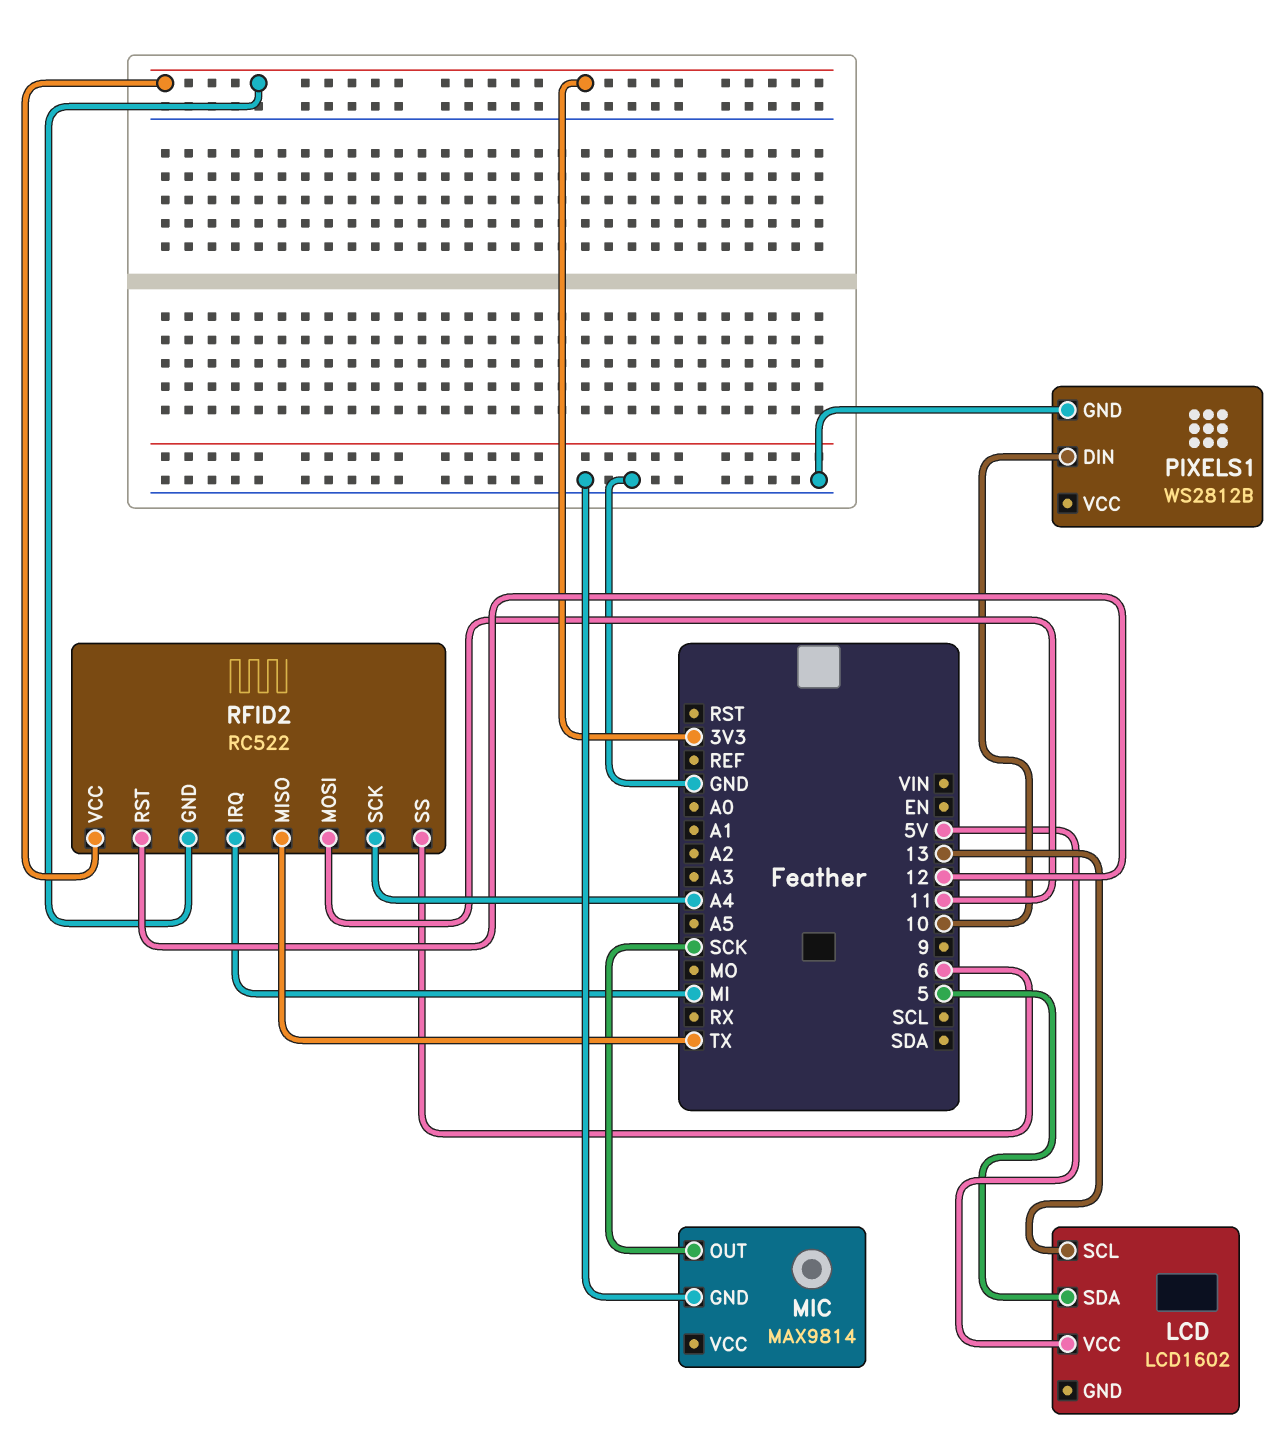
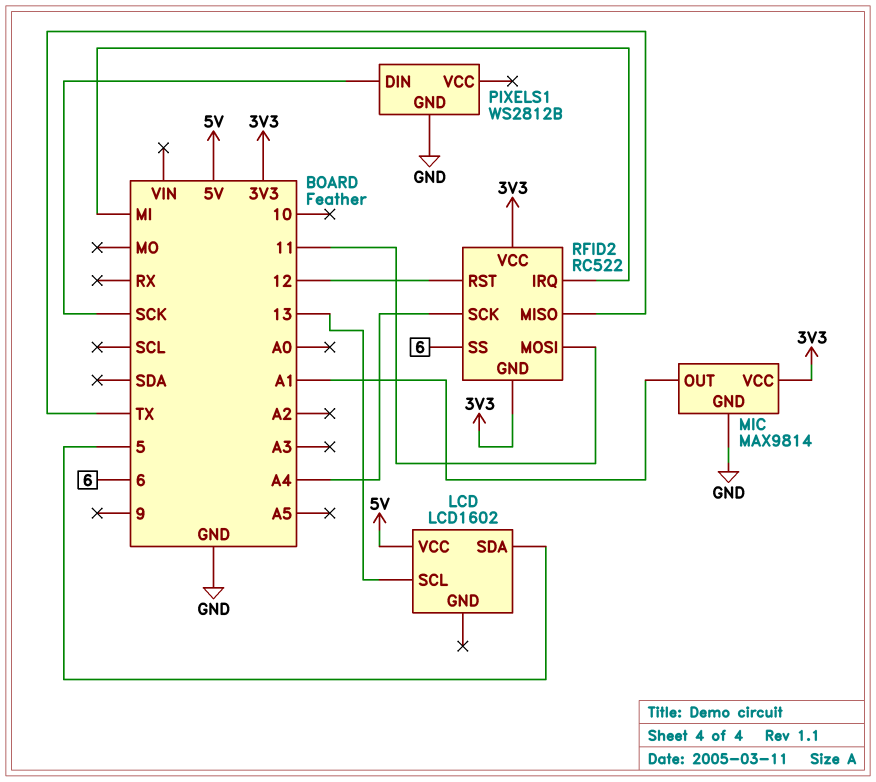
MIC pin OUT: SCK -> A1
MIC pin VCC: none -> 3V3
PIXELS1 pin DIN: 10 -> SCK

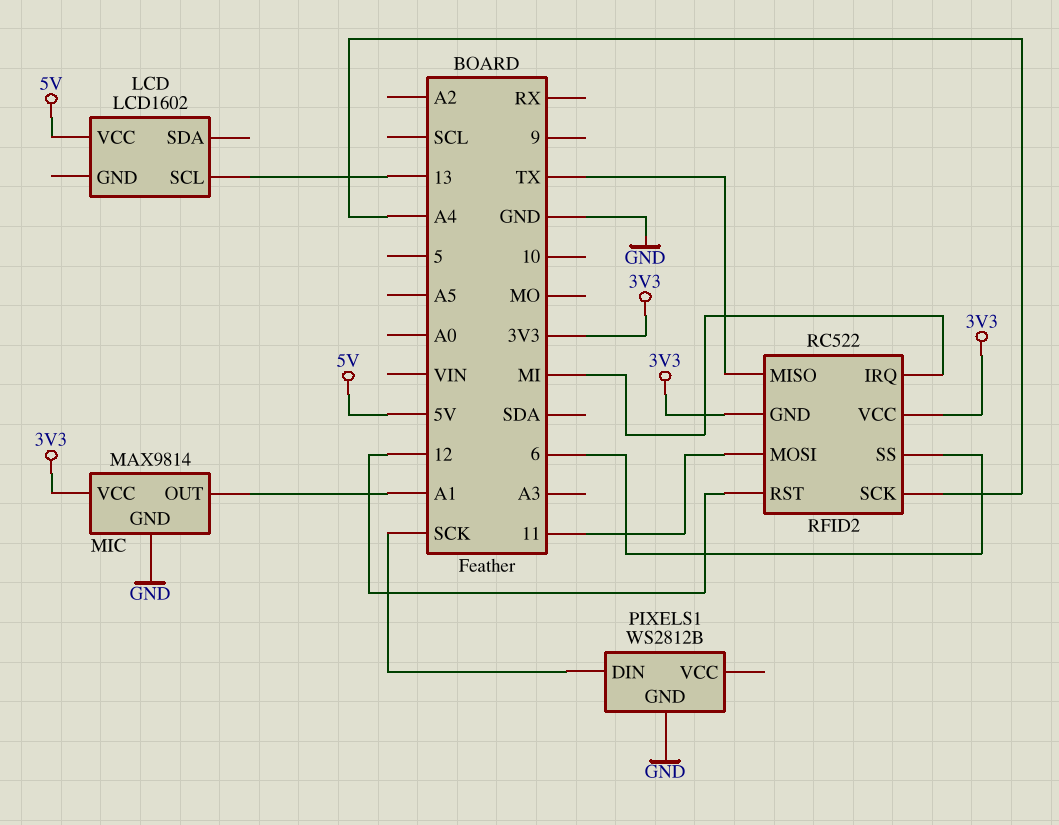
LCD pin SDA: 5 -> none

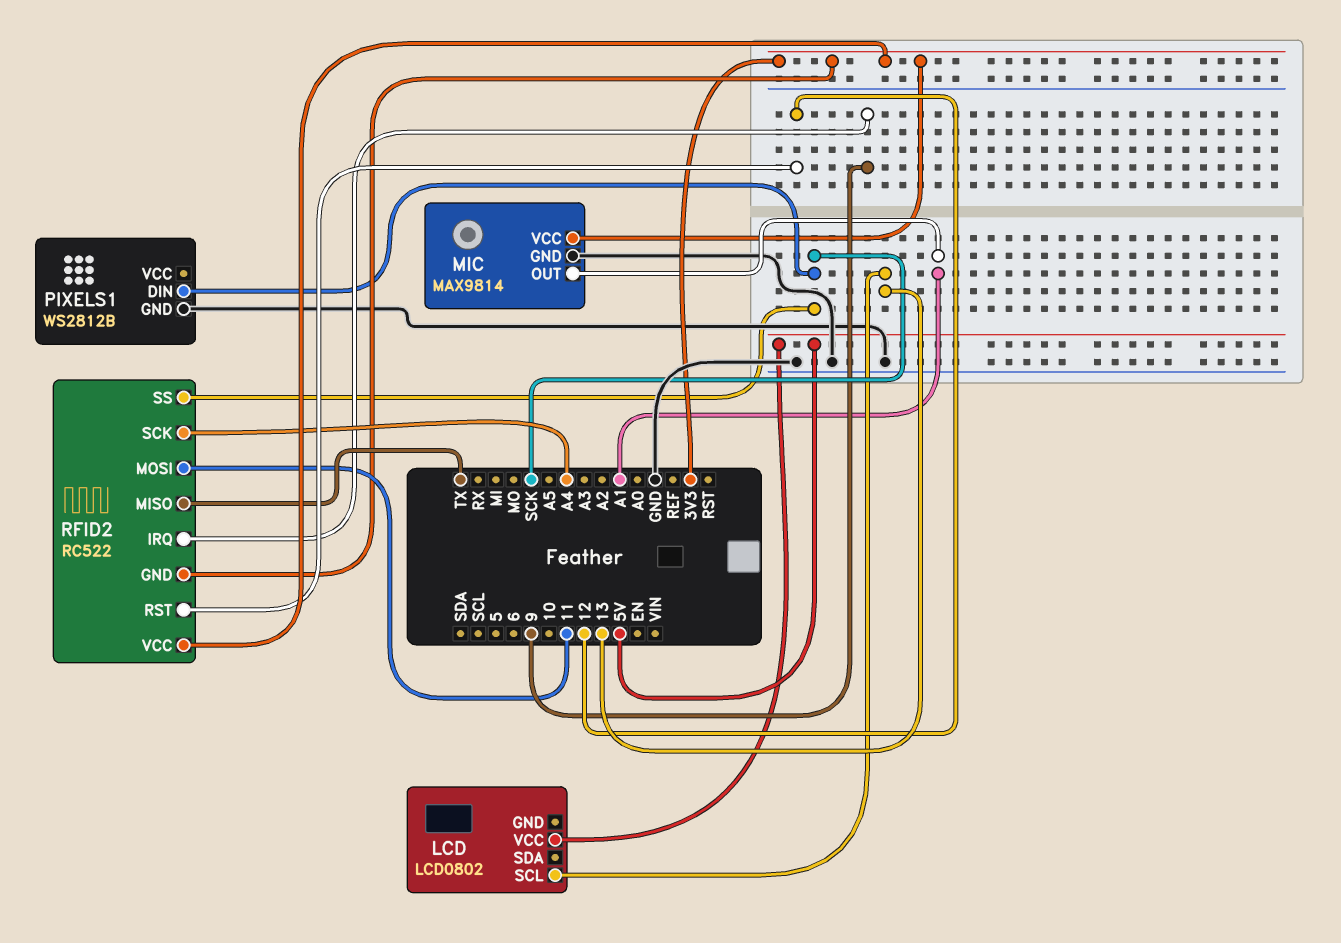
LCD: LCD1602 -> LCD0802
RFID2 pin IRQ: MI -> 9
RFID2 pin SS: 6 -> SCK

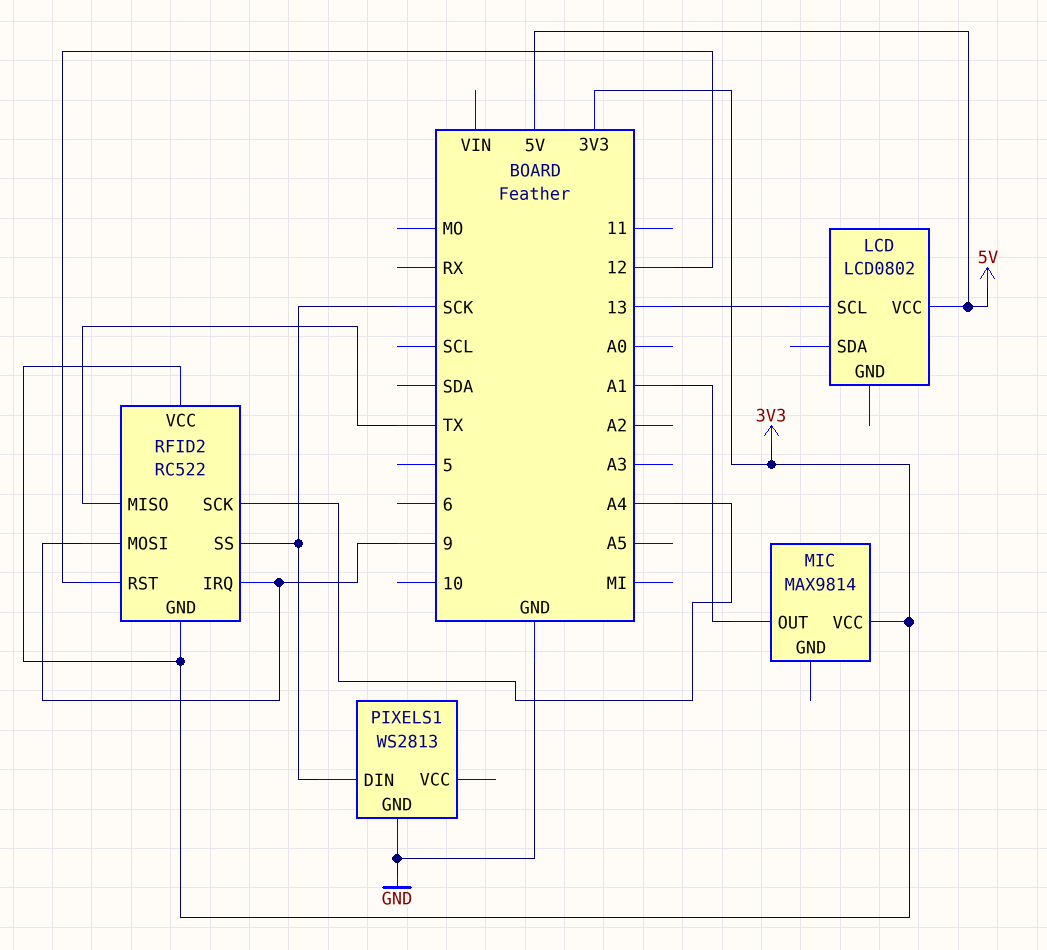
MIC pin GND: GND -> none
PIXELS1: WS2812B -> WS2813
RFID2 pin MOSI: 11 -> 9

